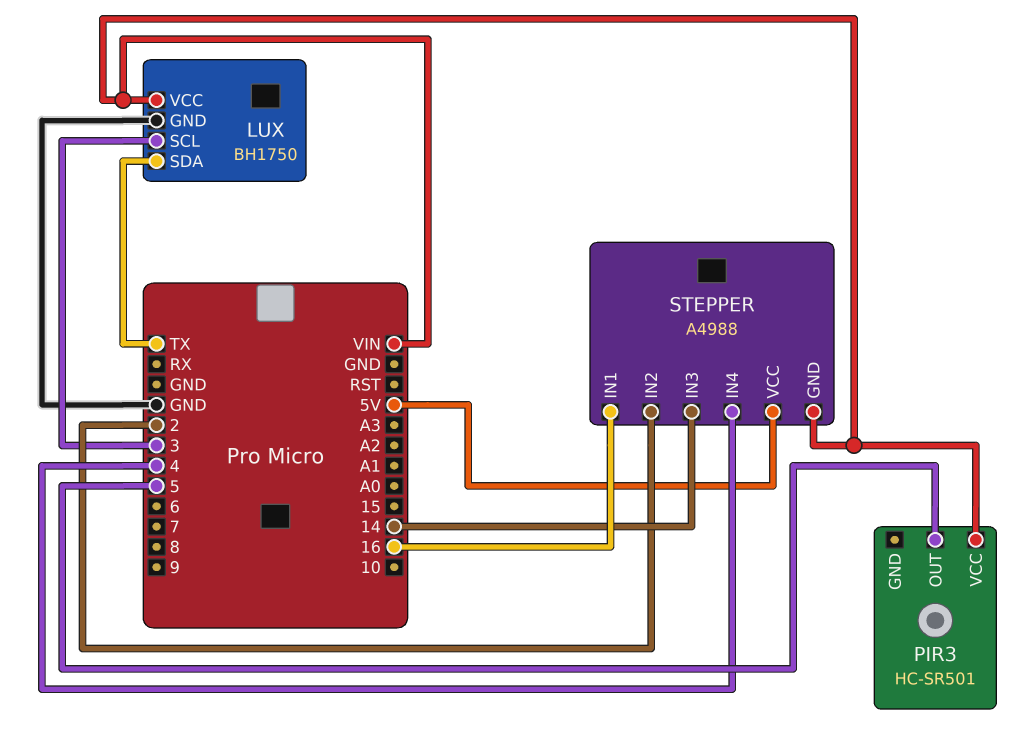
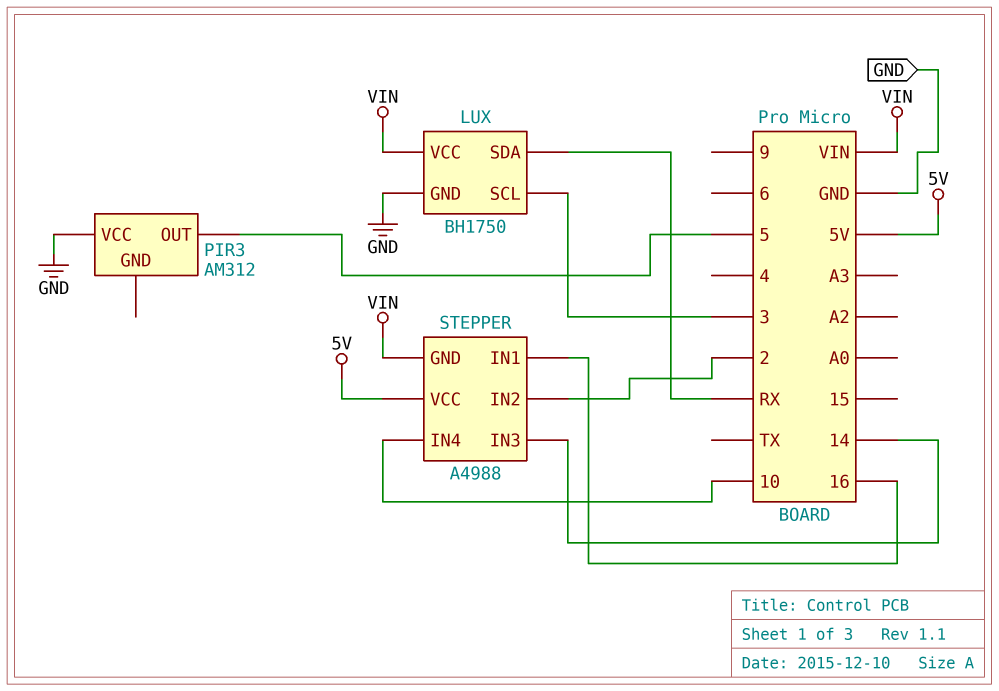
LUX pin SDA: TX -> RX
PIR3: HC-SR501 -> AM312
PIR3 pin VCC: VIN -> GND
STEPPER pin IN4: 4 -> 10

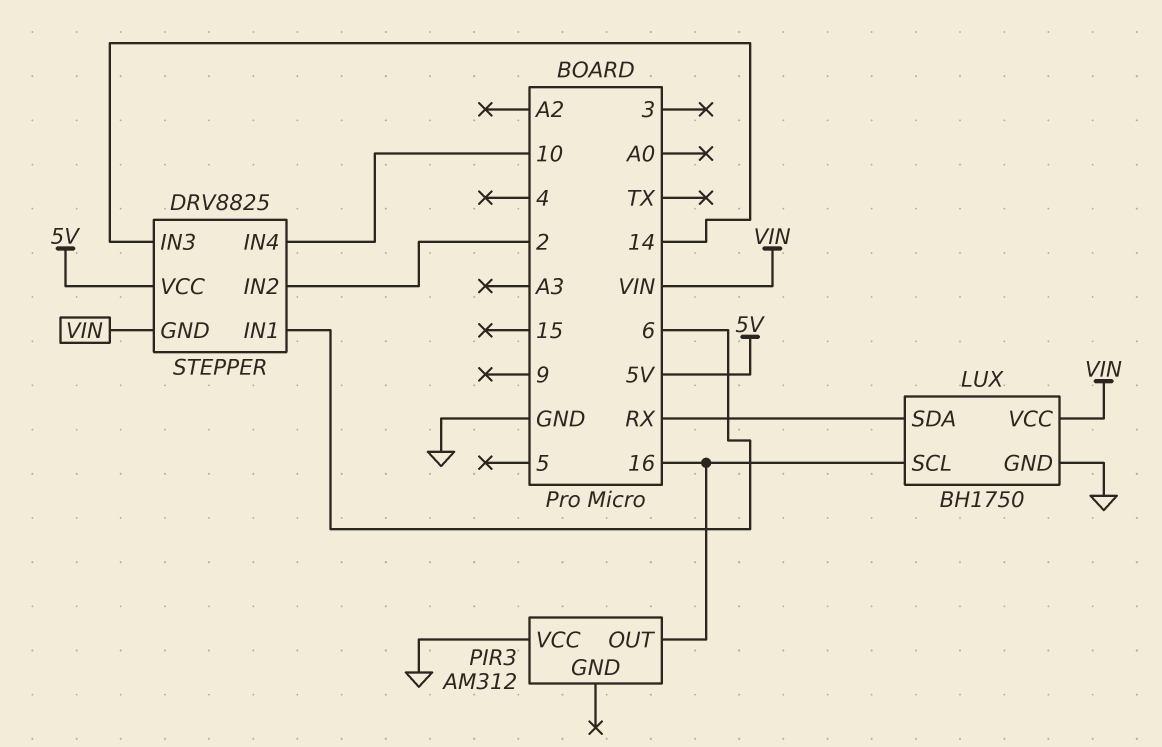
LUX pin SCL: 3 -> 16
PIR3 pin OUT: 5 -> 16
STEPPER: A4988 -> DRV8825
STEPPER pin IN1: 16 -> 6

